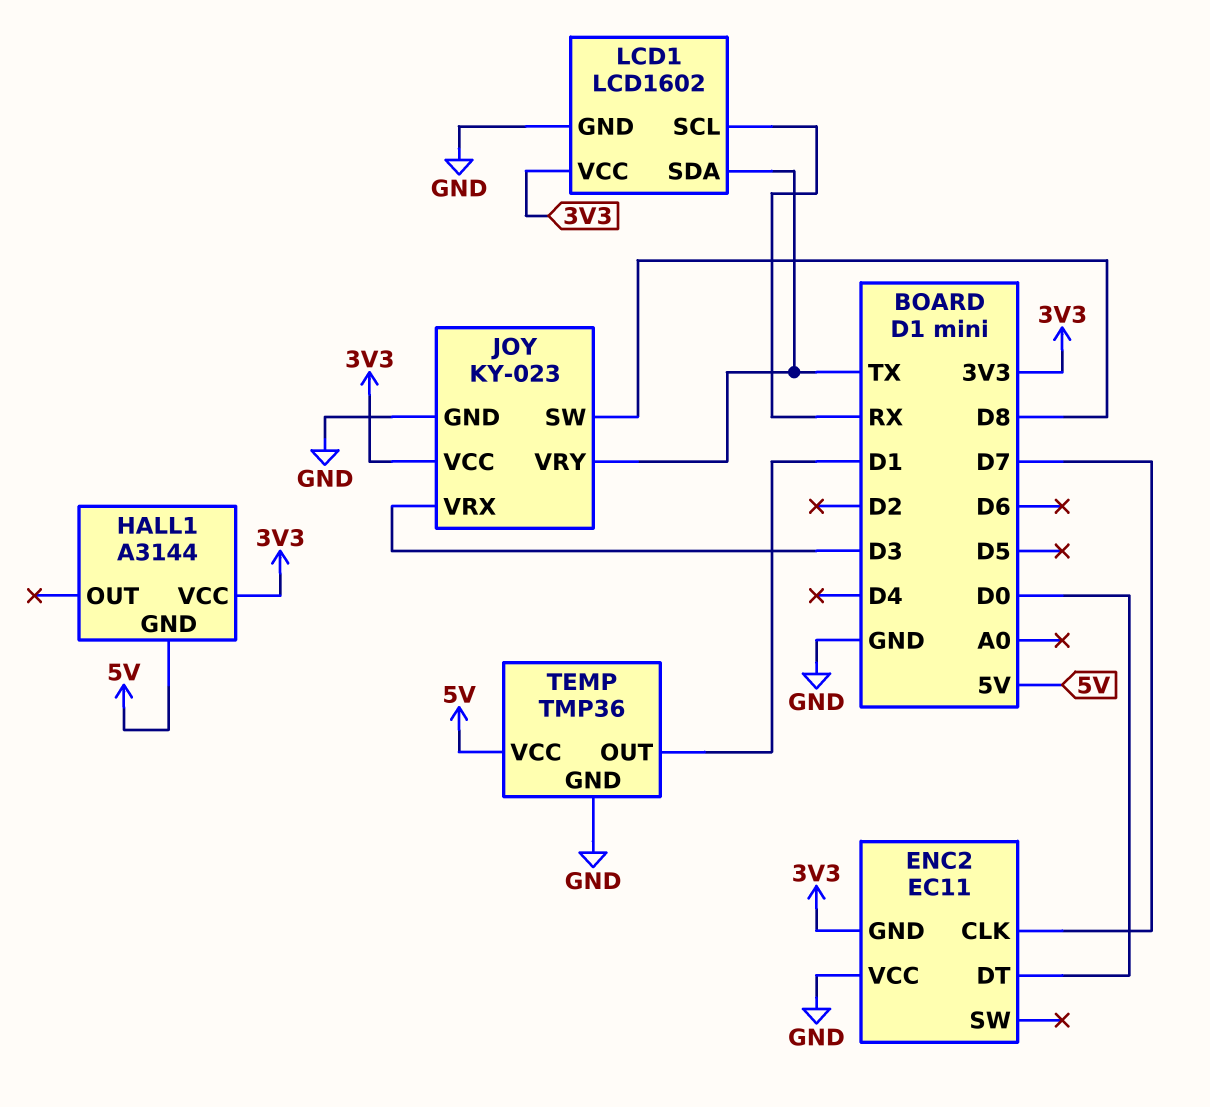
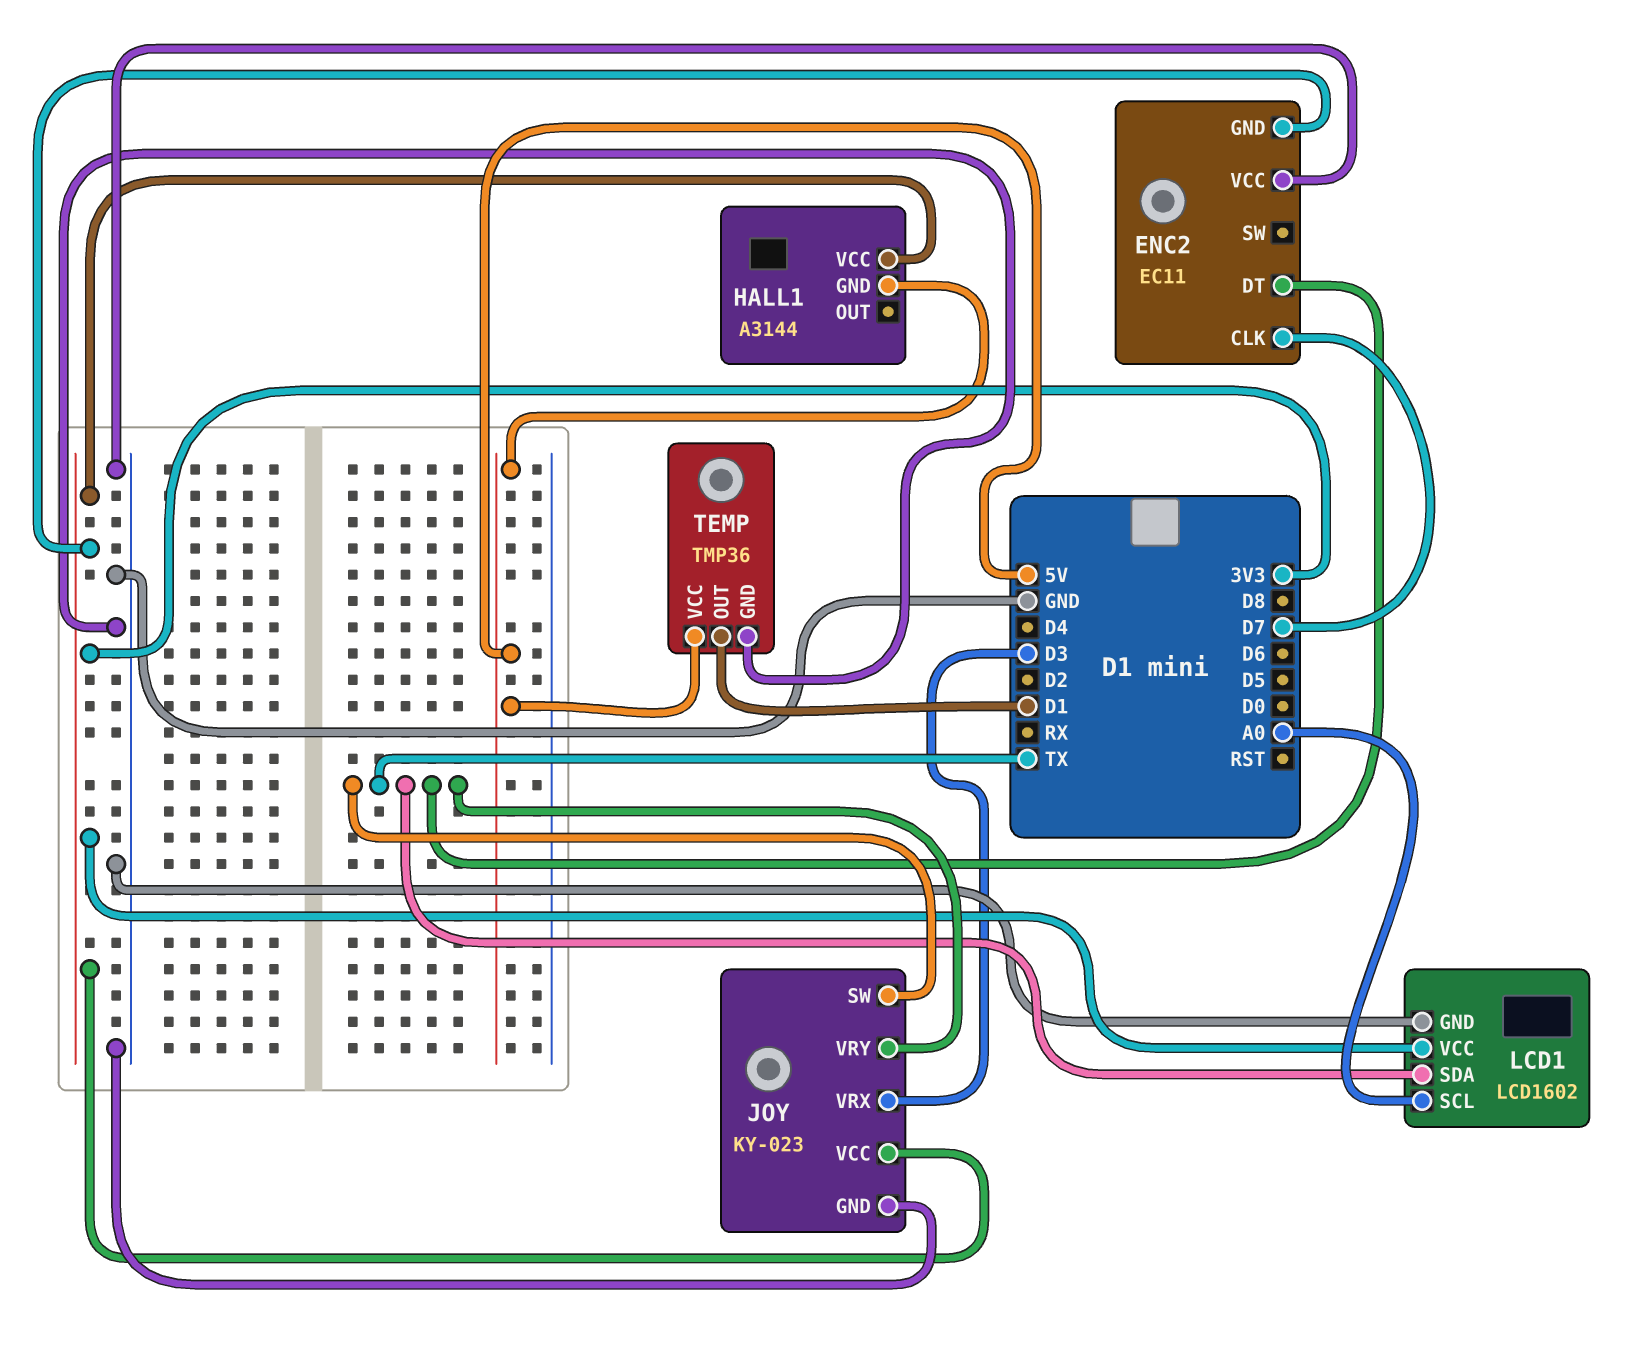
ENC2 pin DT: D0 -> TX
JOY pin SW: D8 -> TX
LCD1 pin SCL: RX -> A0

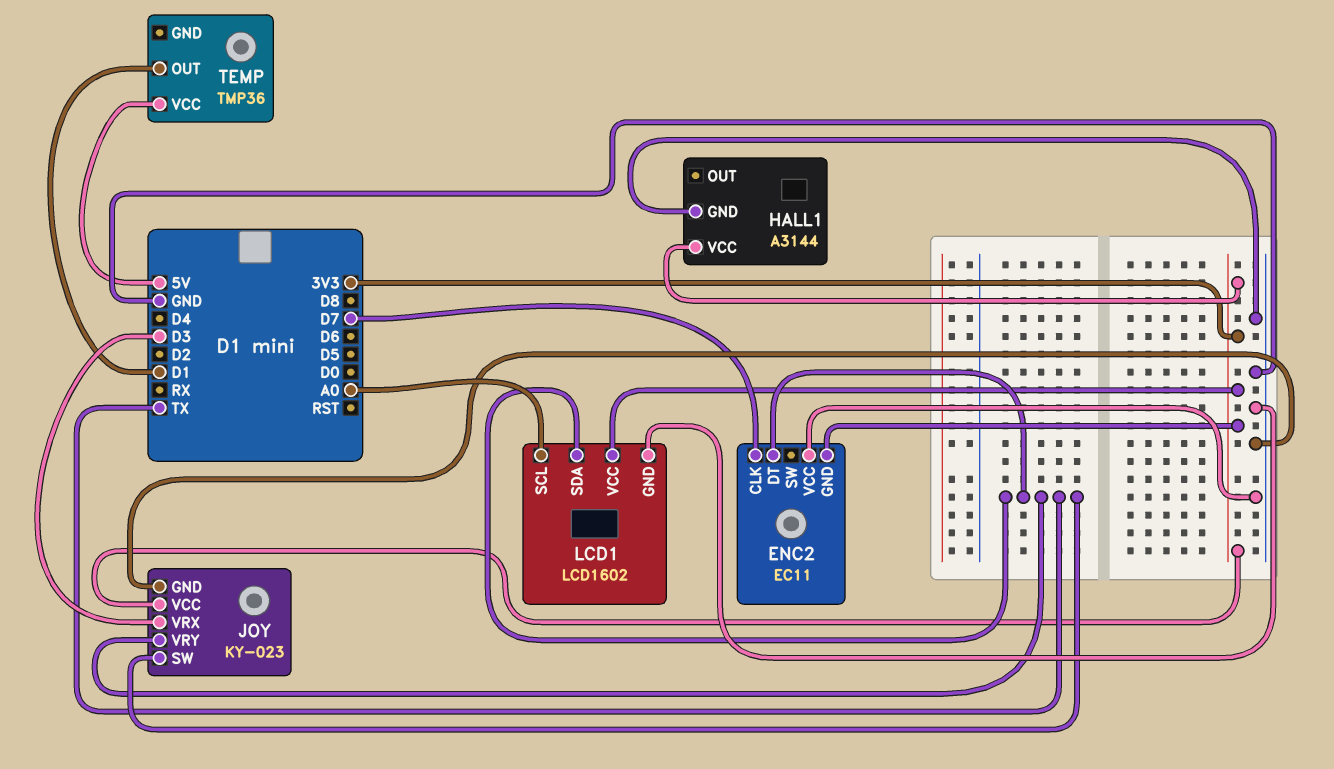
HALL1 pin GND: 5V -> GND
TEMP pin GND: GND -> none

